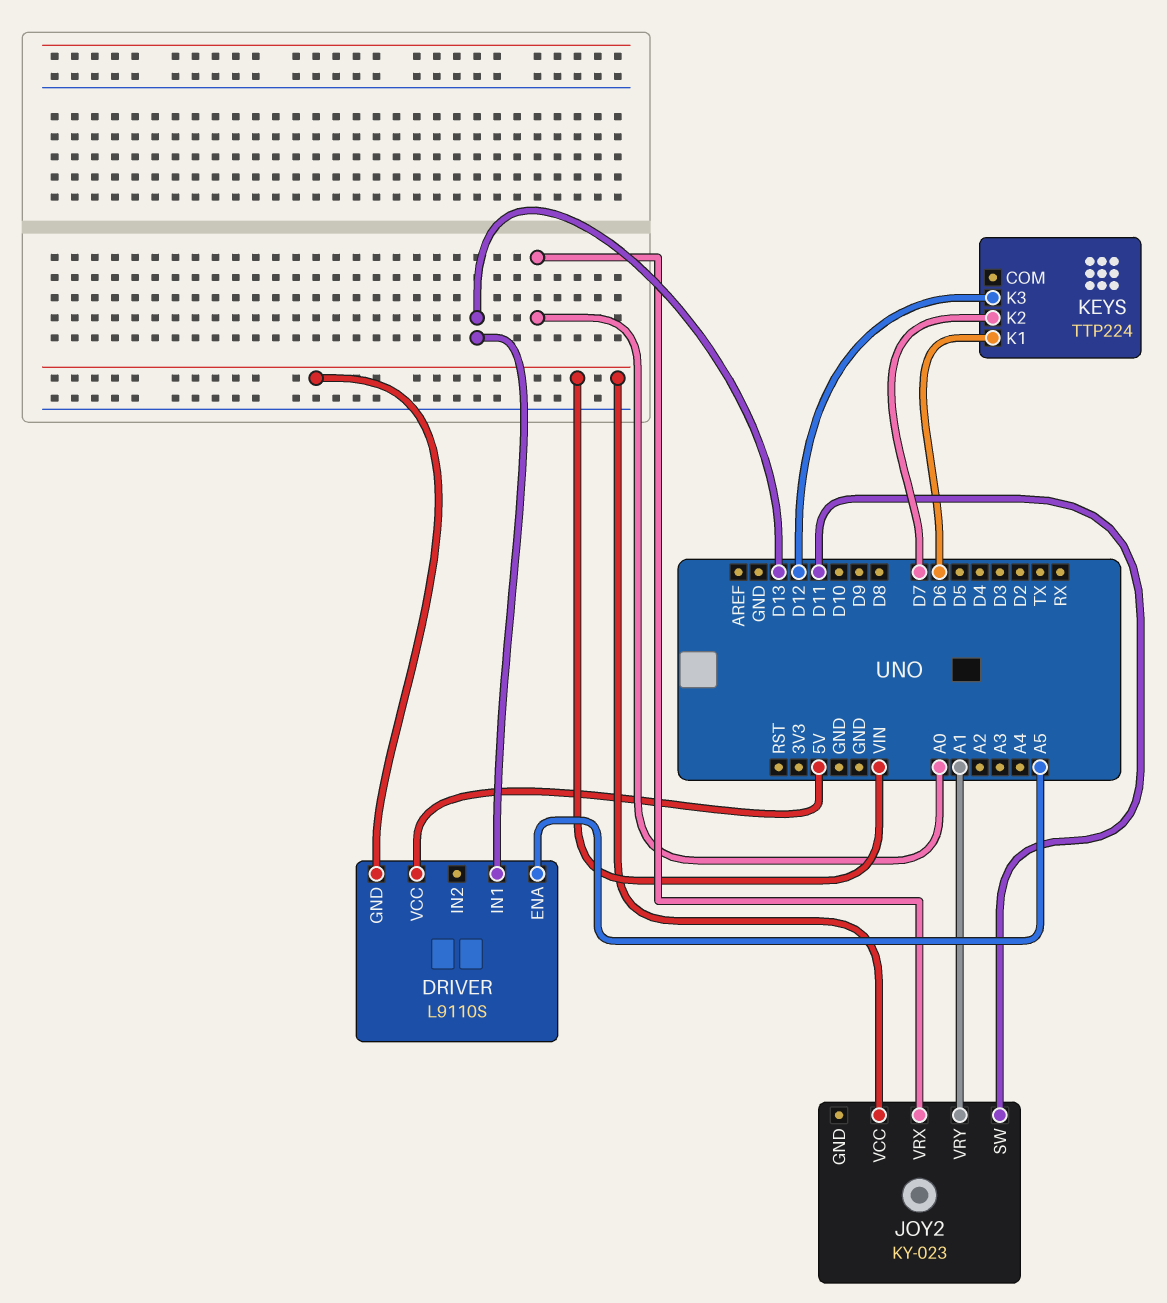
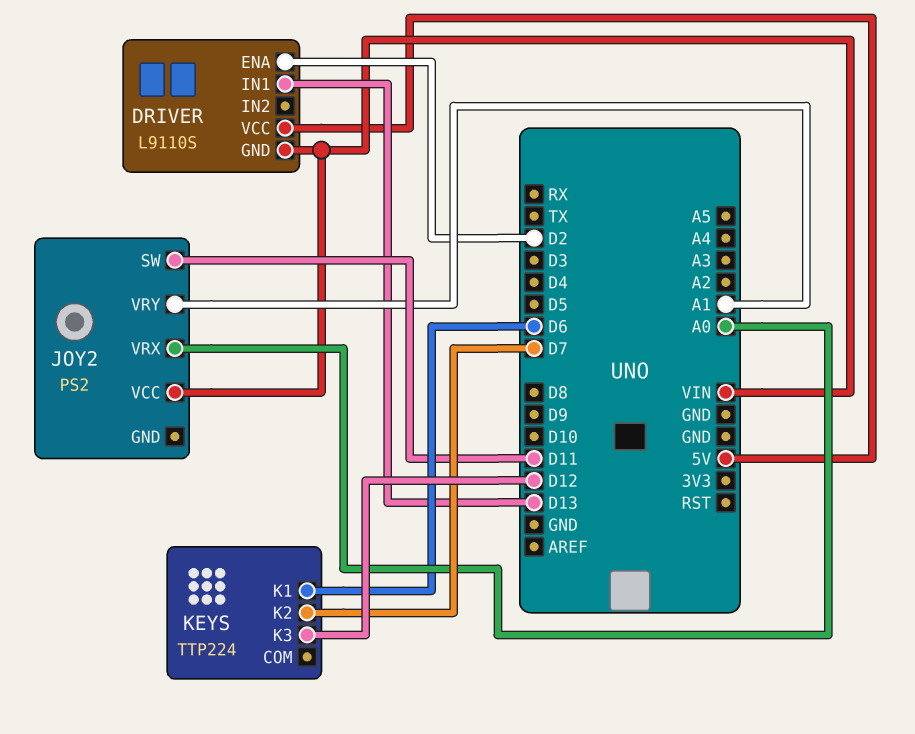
DRIVER pin ENA: A5 -> D2
JOY2: KY-023 -> PS2

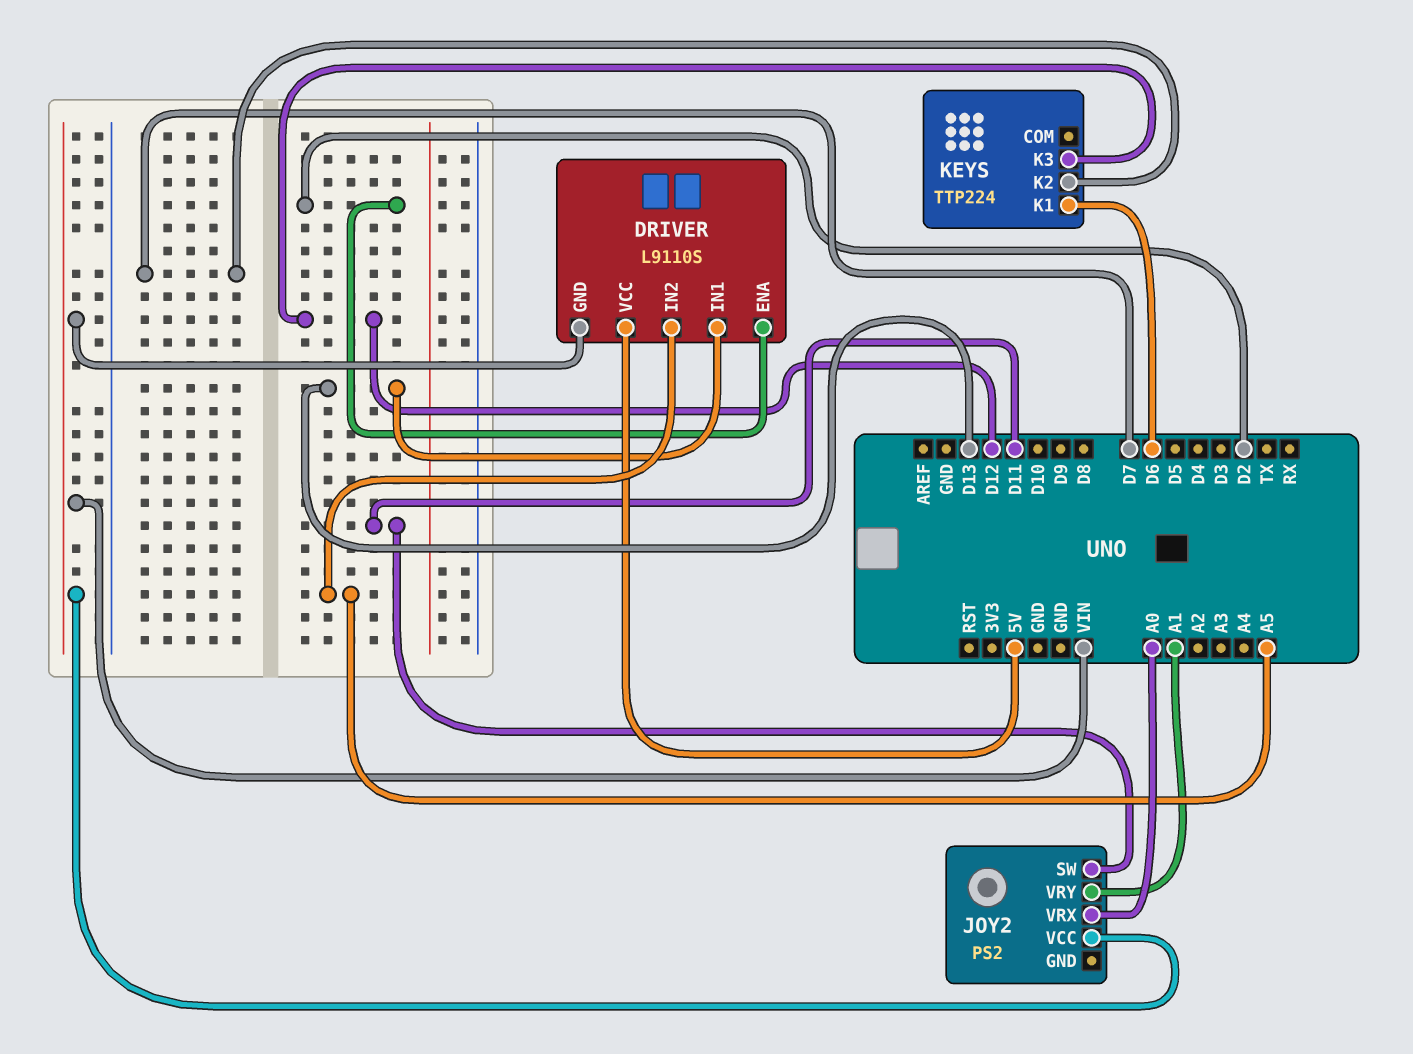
DRIVER pin IN2: none -> A5

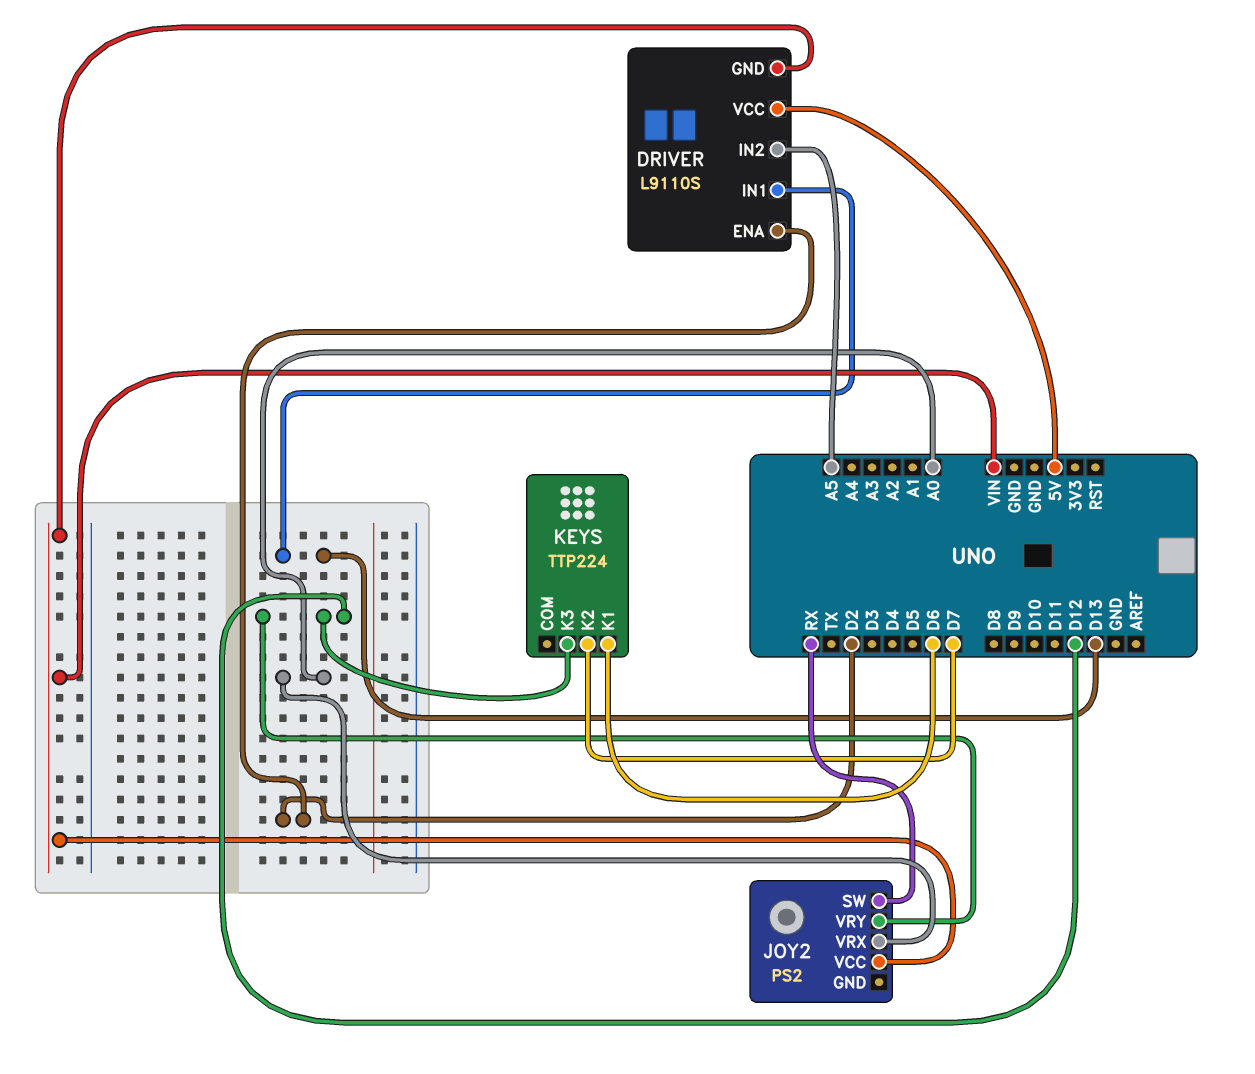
JOY2 pin SW: D11 -> RX
JOY2 pin VRY: A1 -> D12

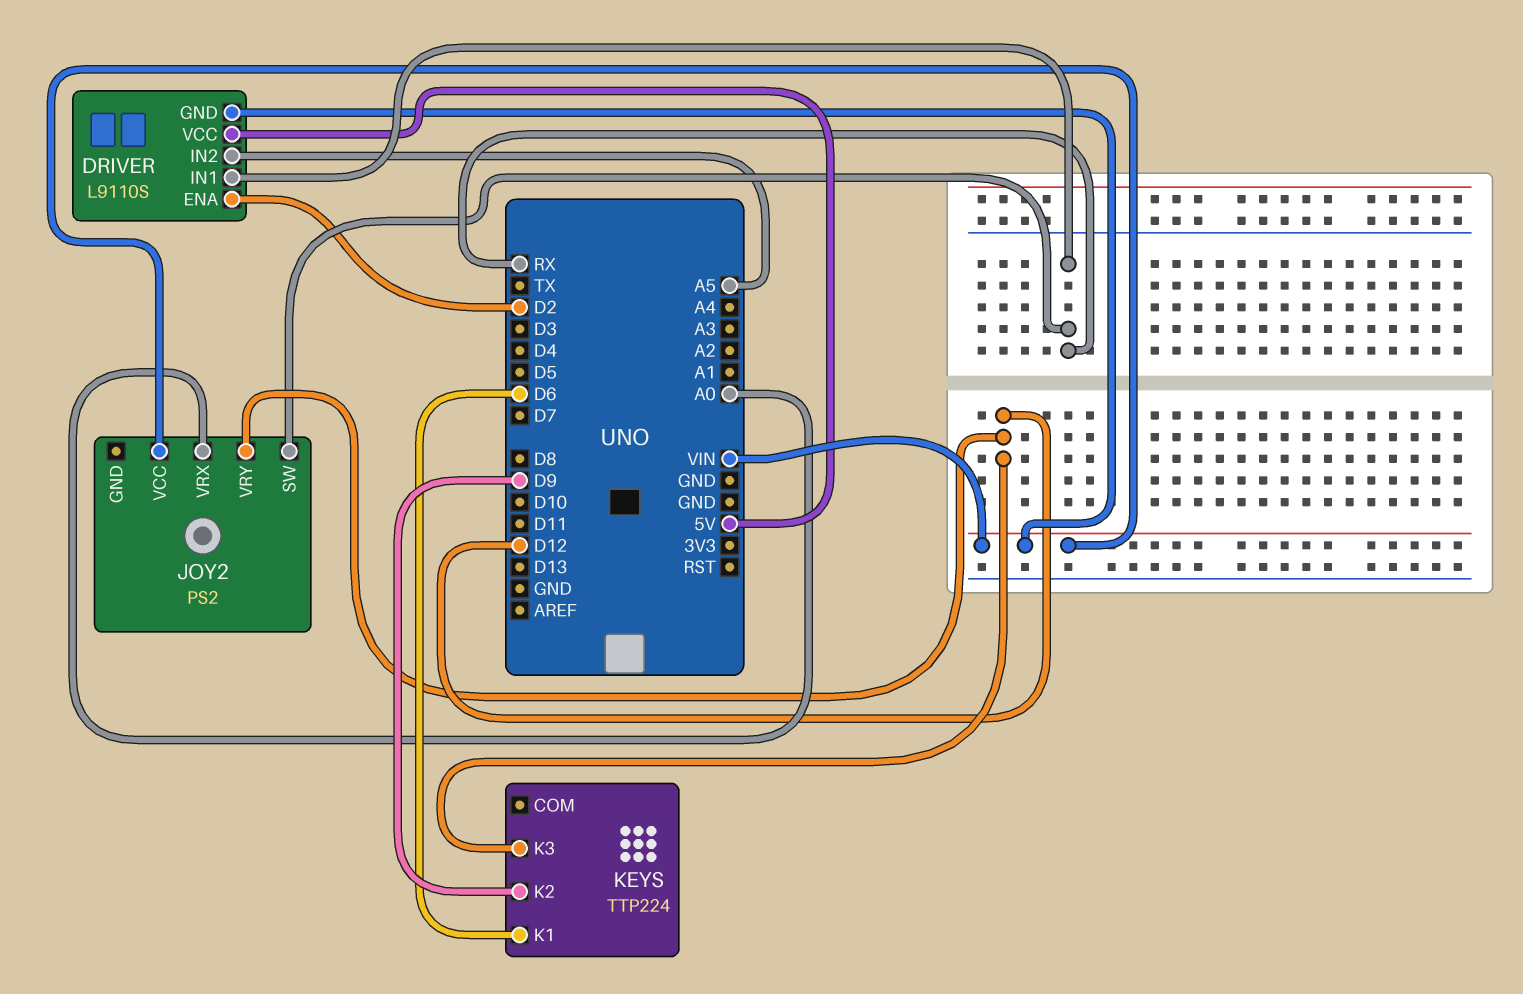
DRIVER pin IN1: D13 -> RX
KEYS pin K2: D7 -> D9

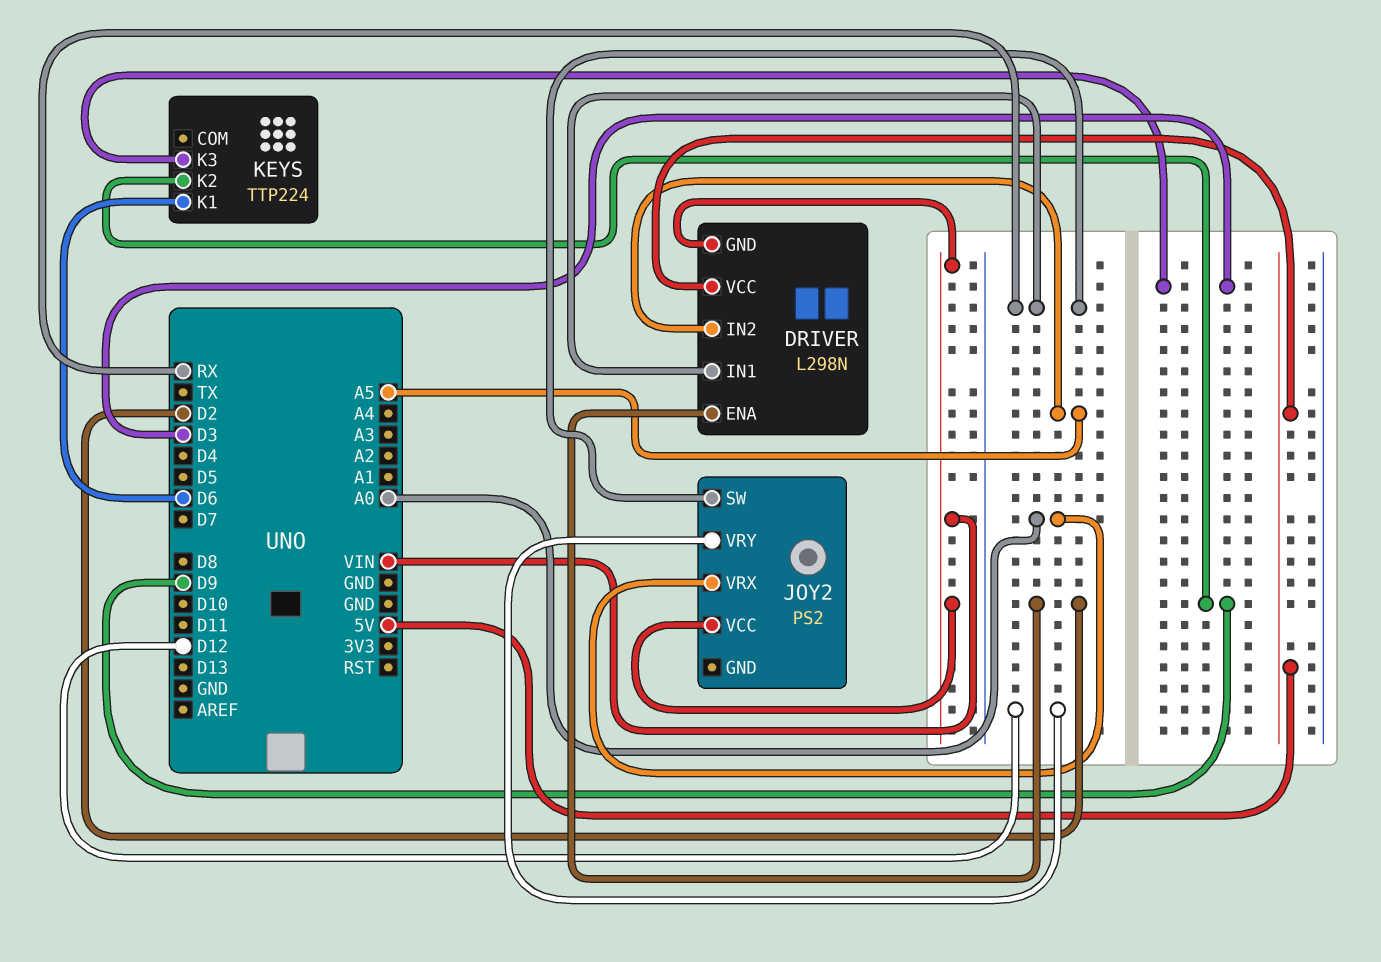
DRIVER: L9110S -> L298N
KEYS pin K3: D12 -> D3

